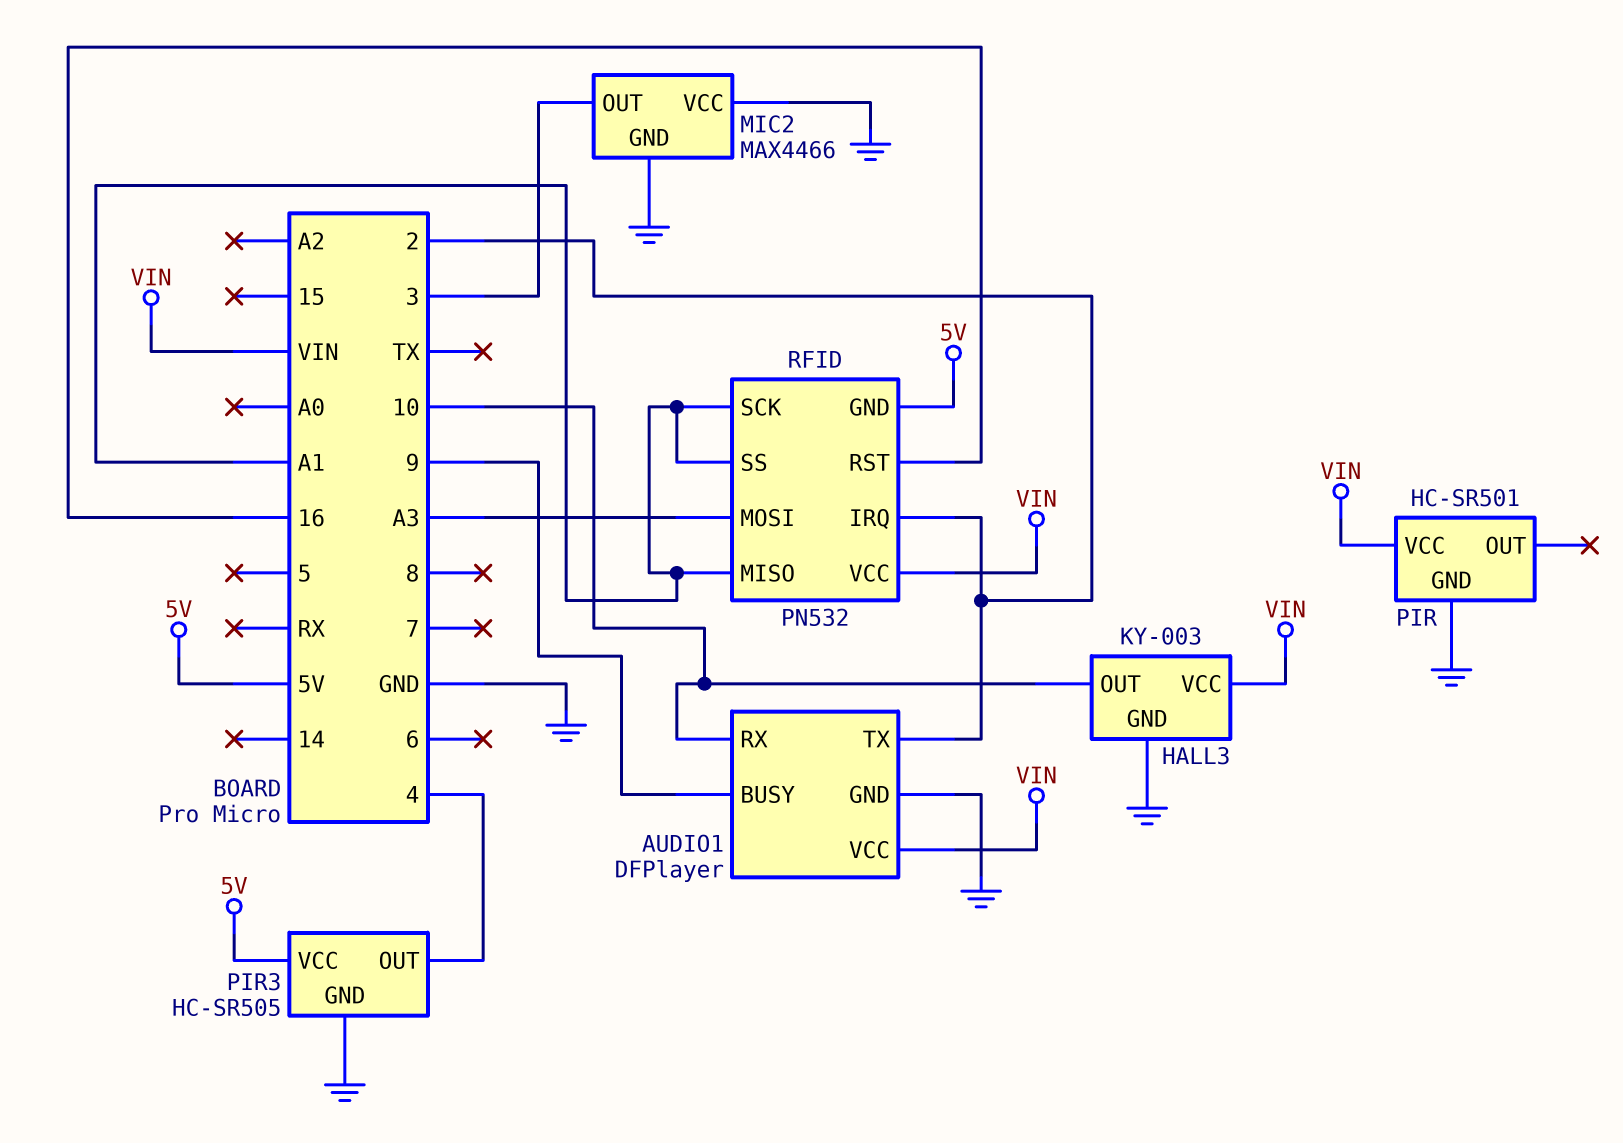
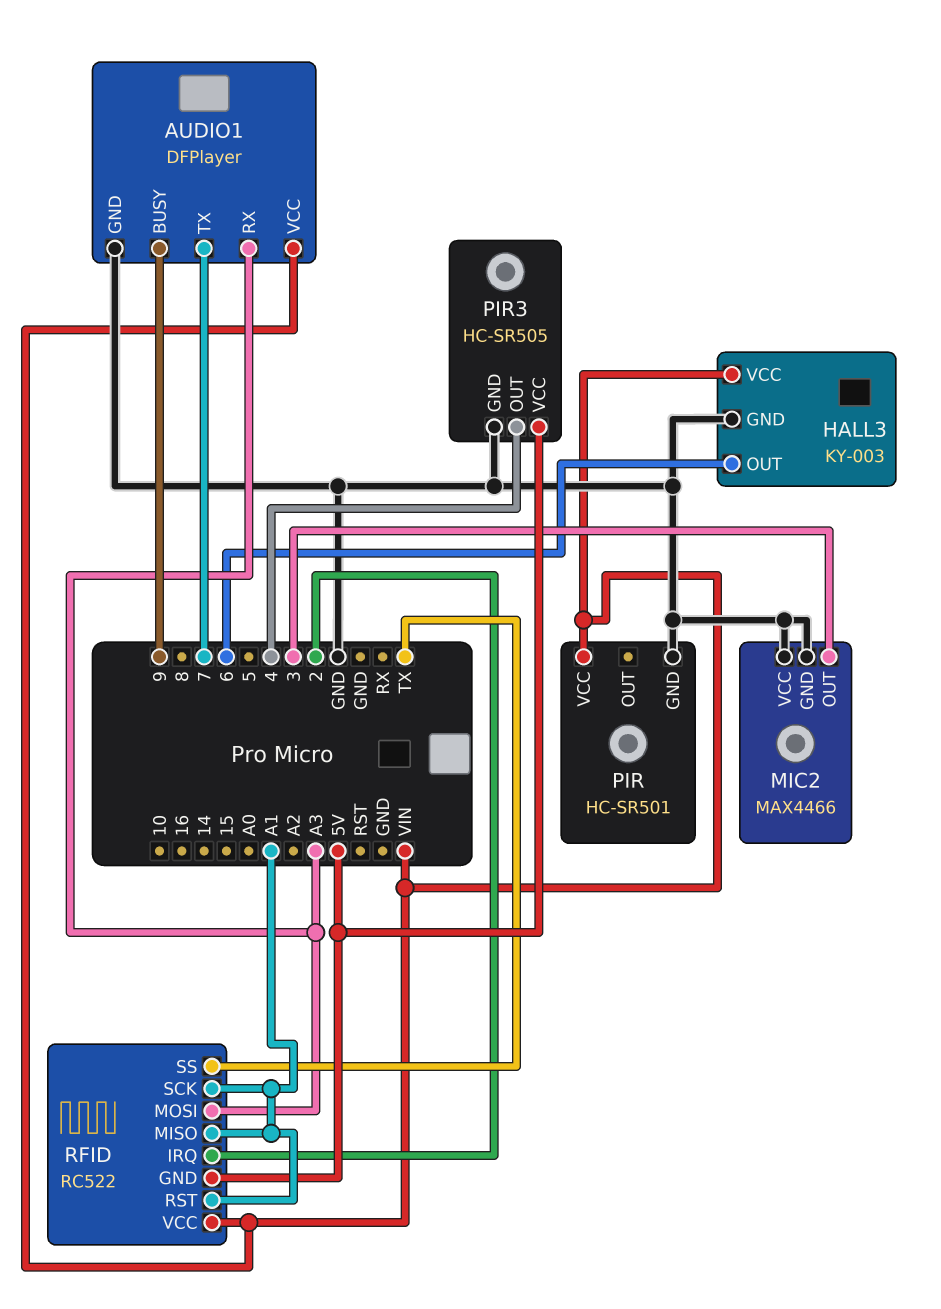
AUDIO1 pin RX: 10 -> A3
AUDIO1 pin TX: 2 -> 7
HALL3 pin OUT: 10 -> 6
RFID: PN532 -> RC522
RFID pin RST: 16 -> A1
RFID pin SS: A1 -> TX

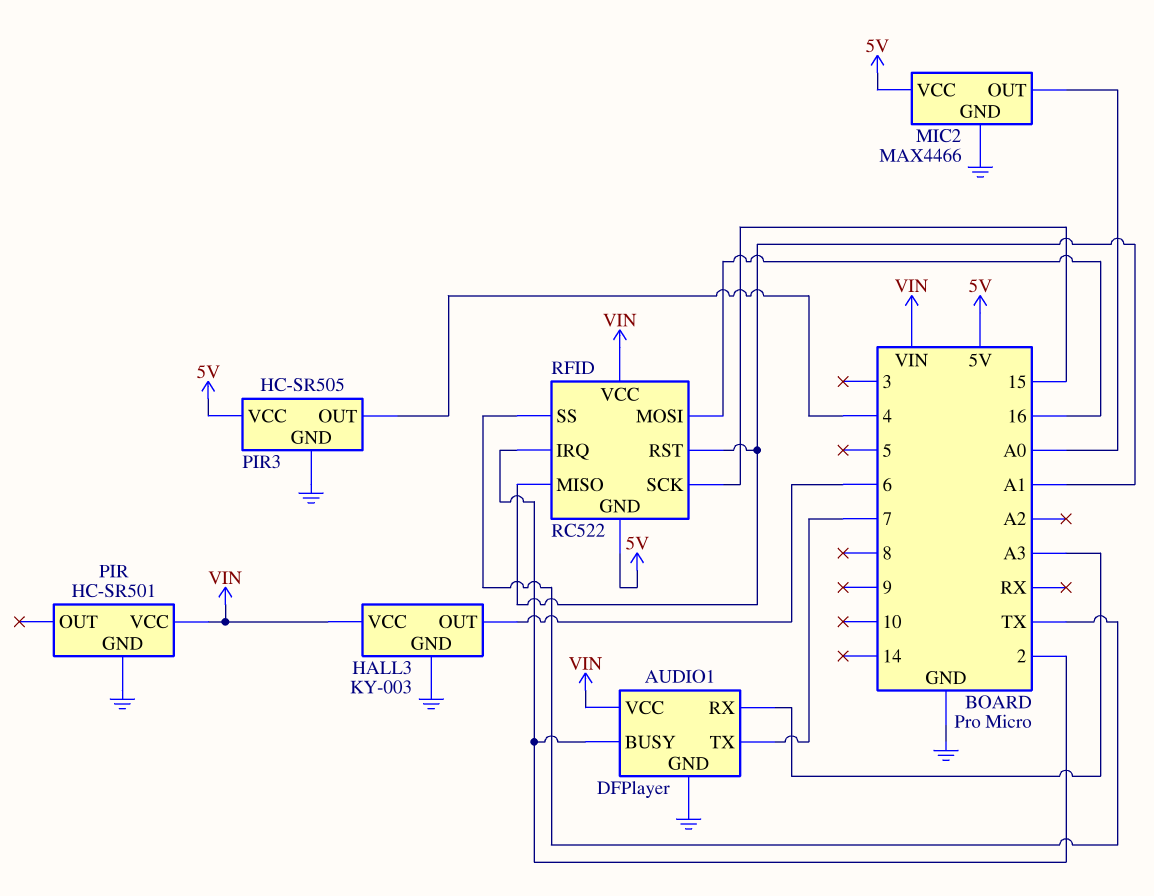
AUDIO1 pin BUSY: 9 -> 2
MIC2 pin OUT: 3 -> A0
MIC2 pin VCC: GND -> 5V
RFID pin MOSI: A3 -> 16
RFID pin SCK: A1 -> 15

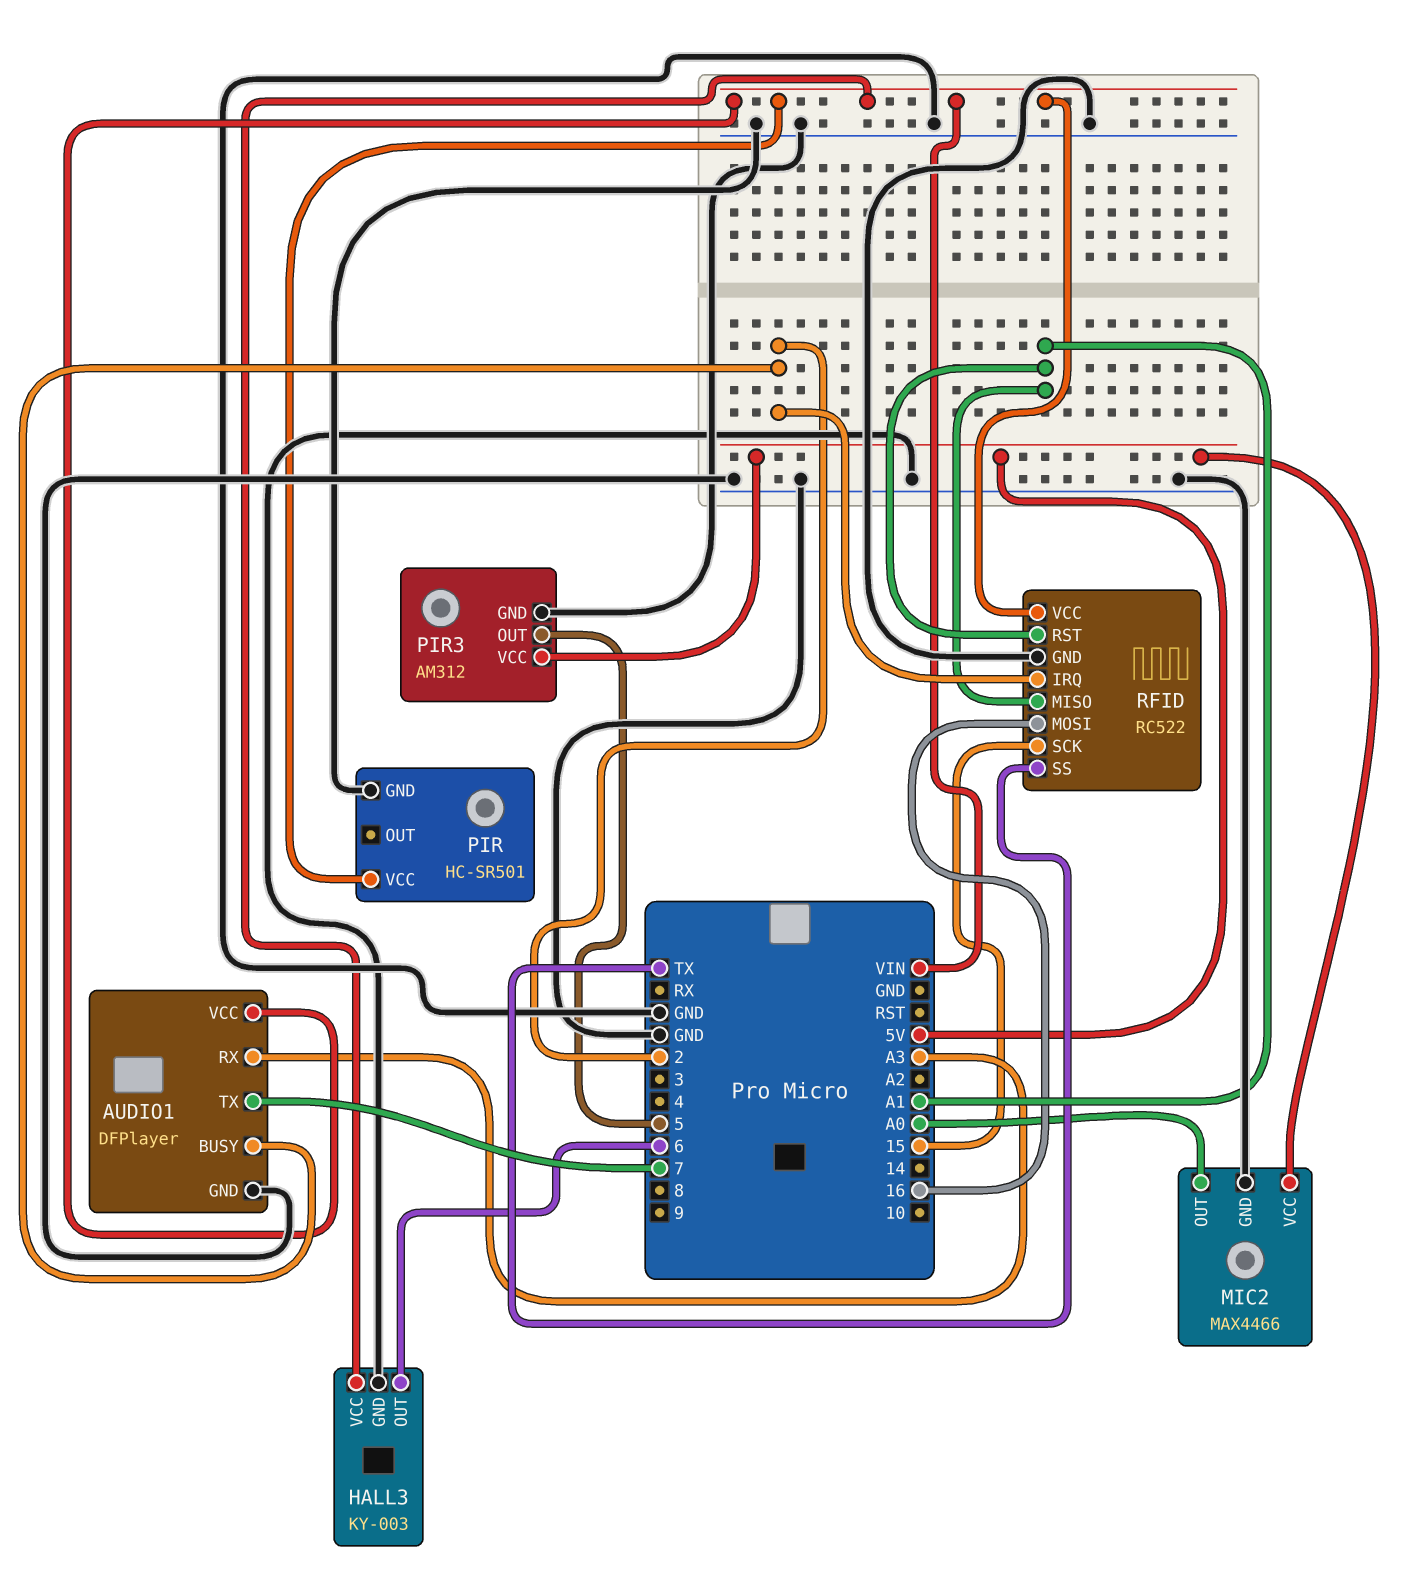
PIR3: HC-SR505 -> AM312
PIR3 pin OUT: 4 -> 5
RFID pin GND: 5V -> GND

